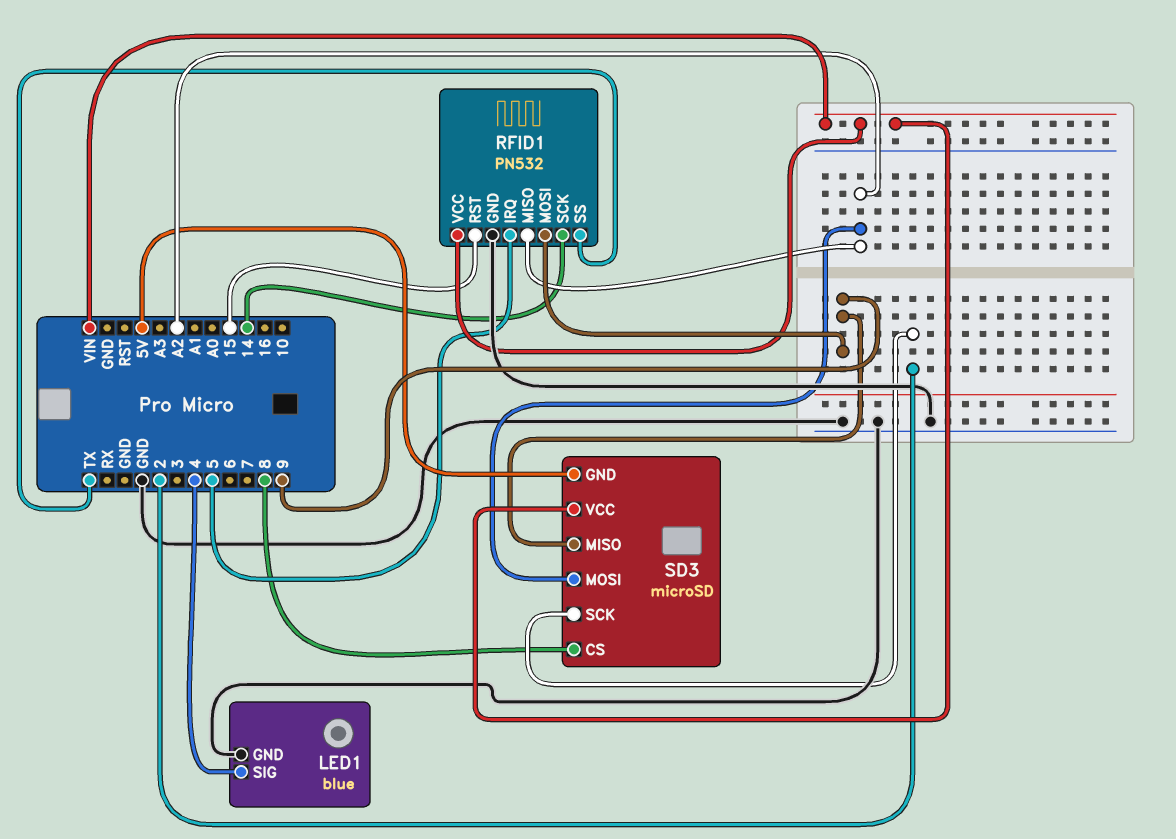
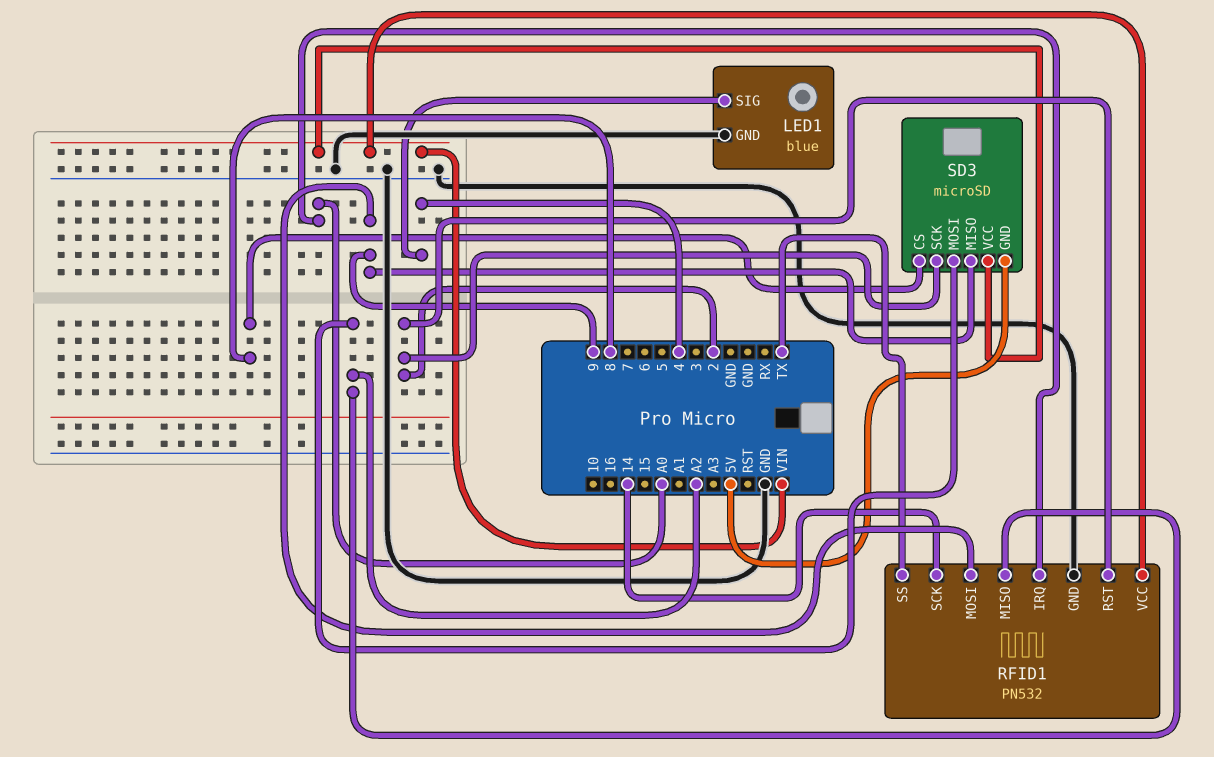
RFID1 pin IRQ: 5 -> A0
RFID1 pin RST: 15 -> 2

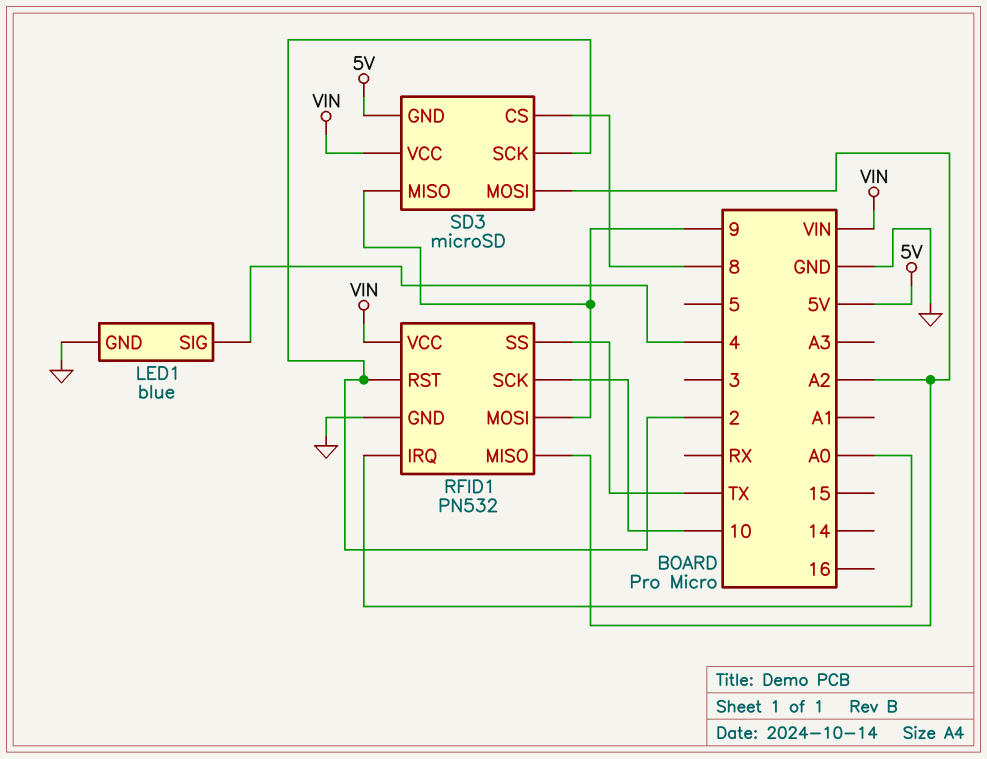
RFID1 pin SCK: 14 -> 10

